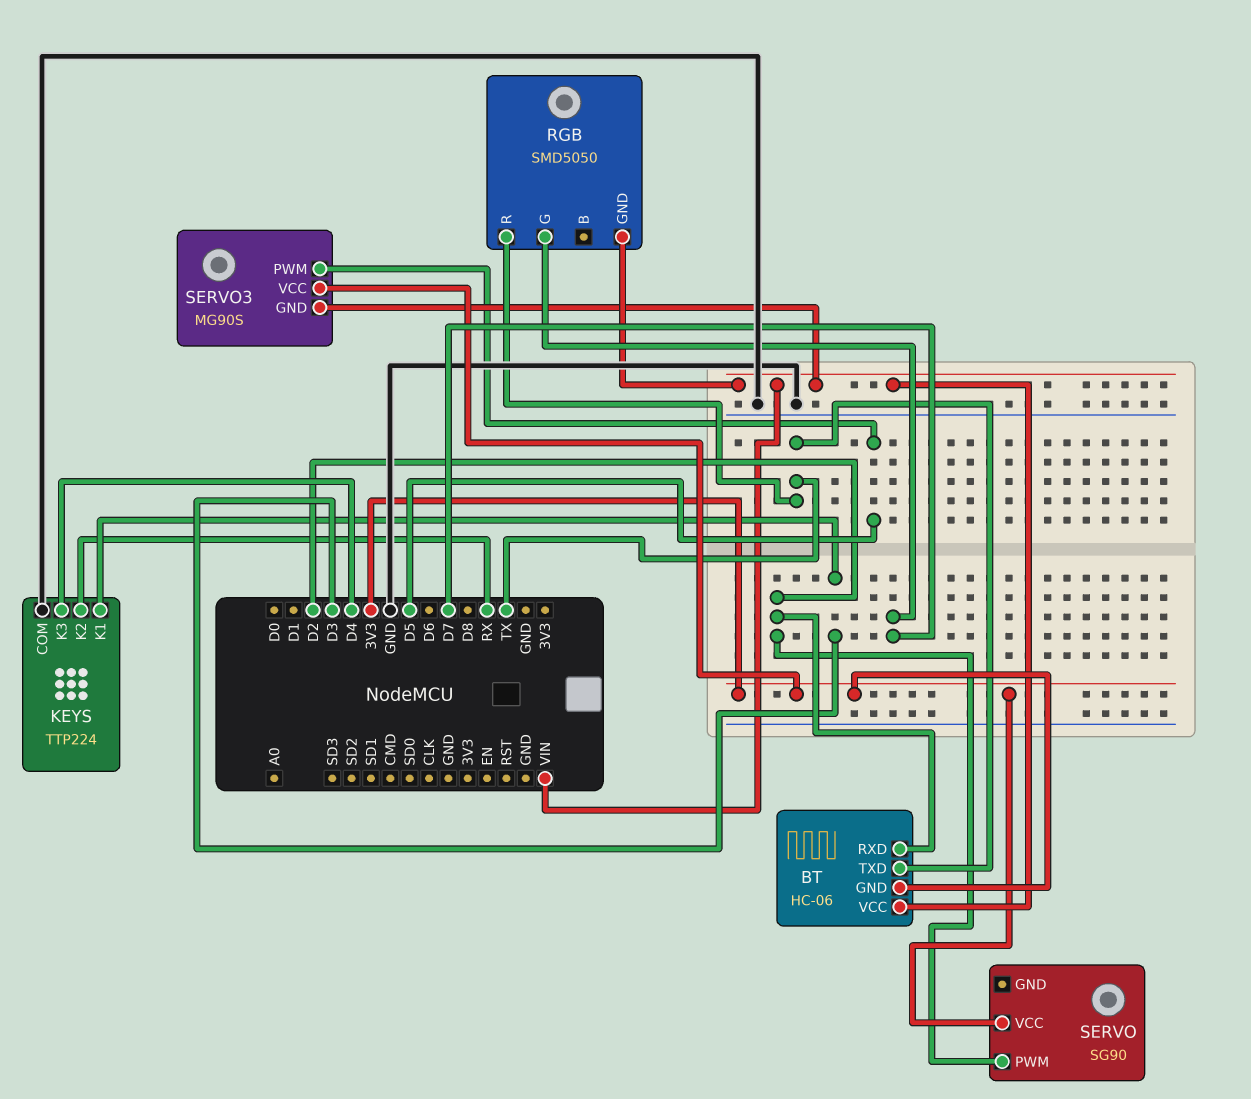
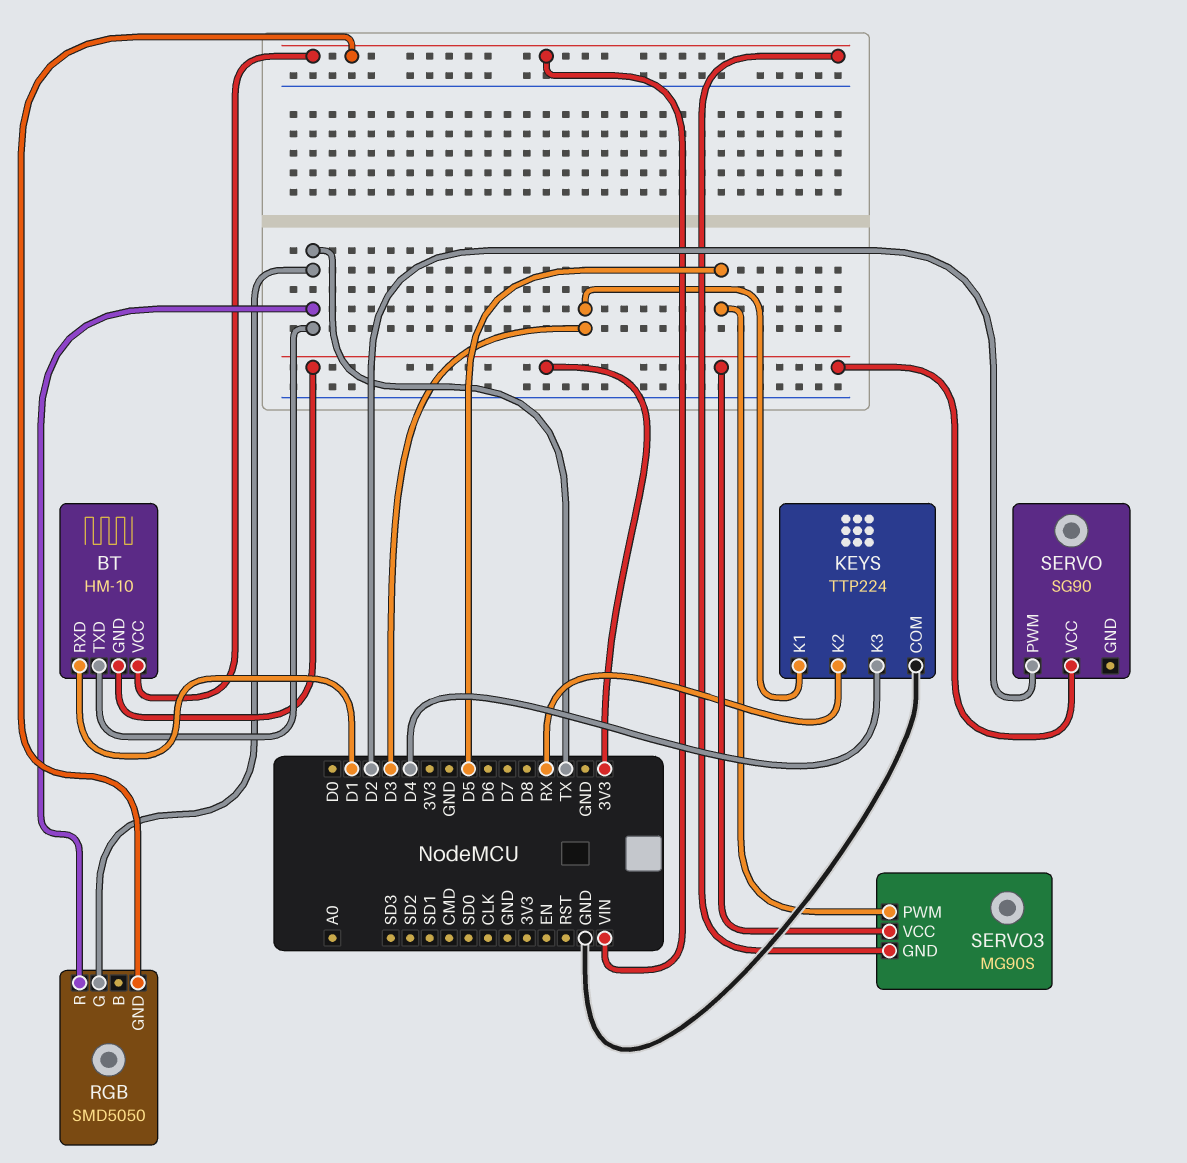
BT: HC-06 -> HM-10
BT pin RXD: D2 -> D1
RGB pin G: D7 -> TX

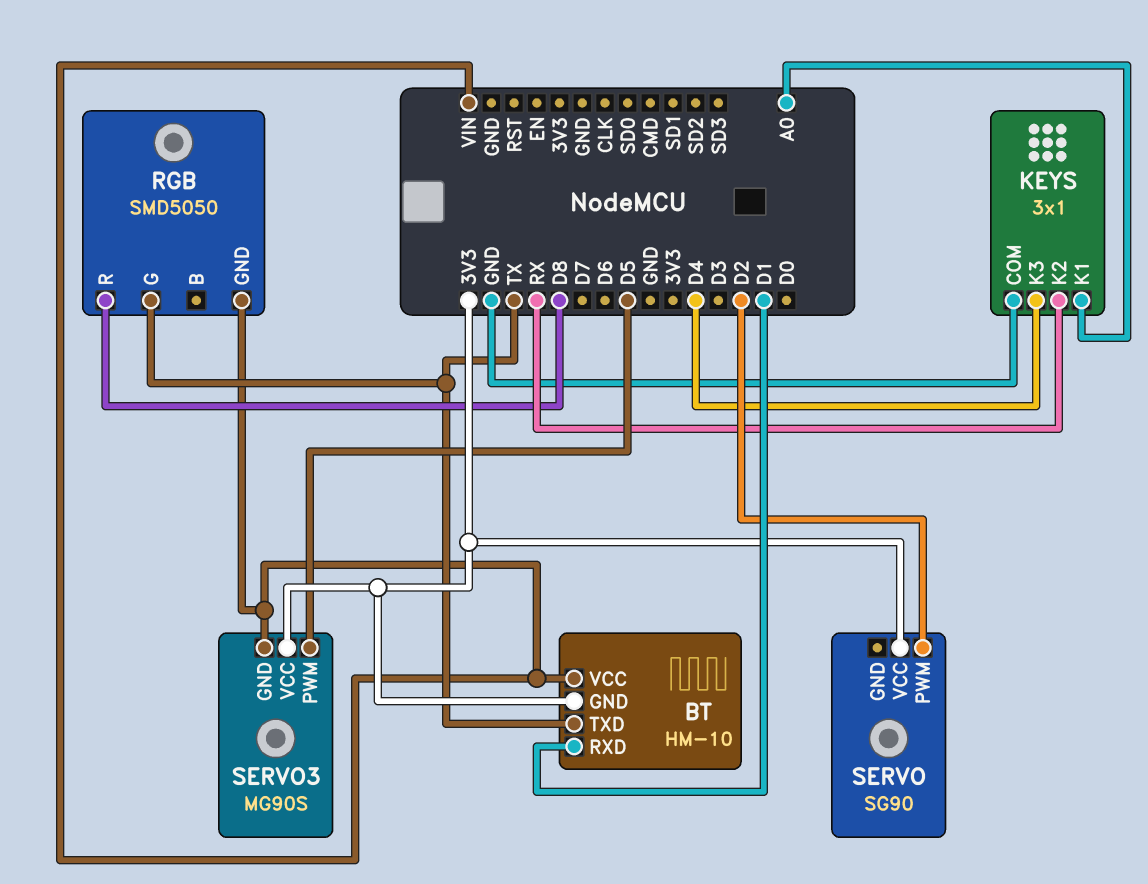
KEYS: TTP224 -> 3x1
KEYS pin K1: D3 -> A0
RGB pin R: TX -> D8

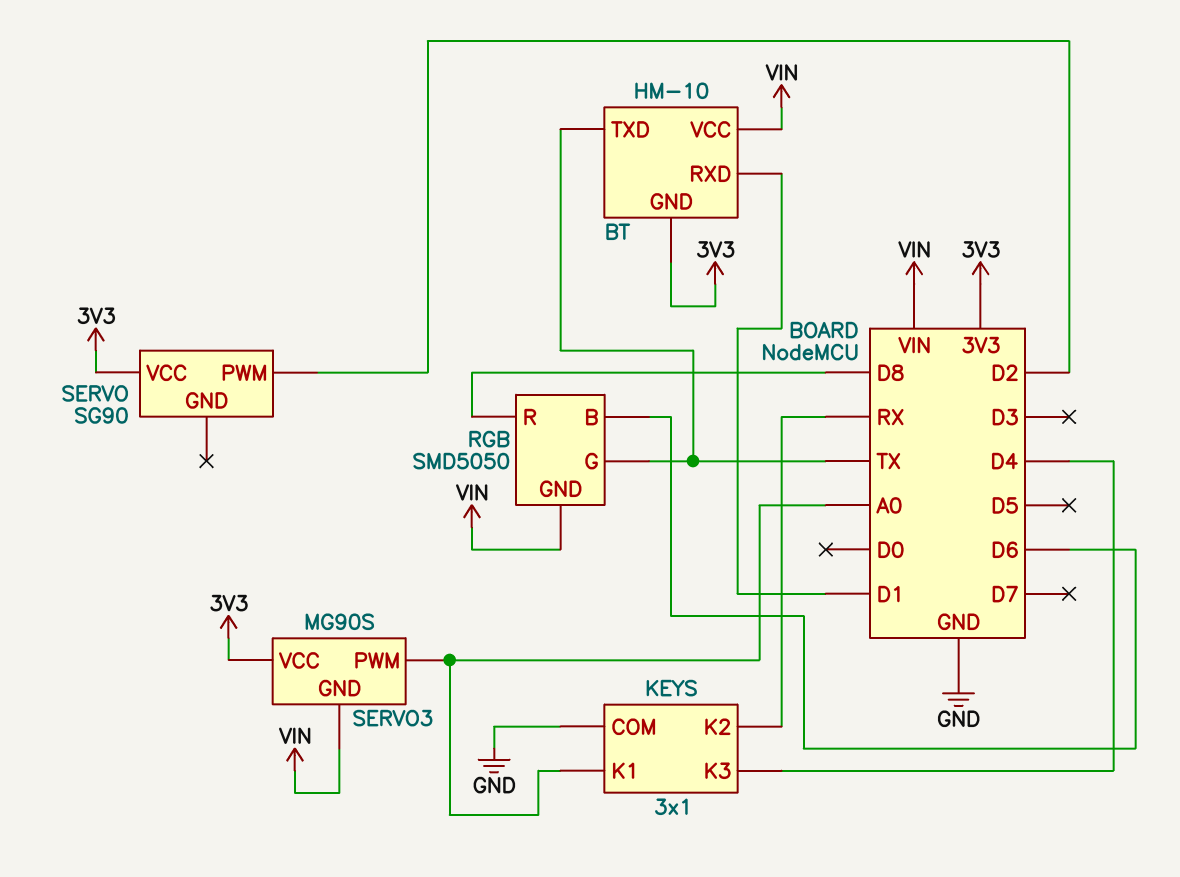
RGB pin B: none -> D6
SERVO3 pin PWM: D5 -> A0

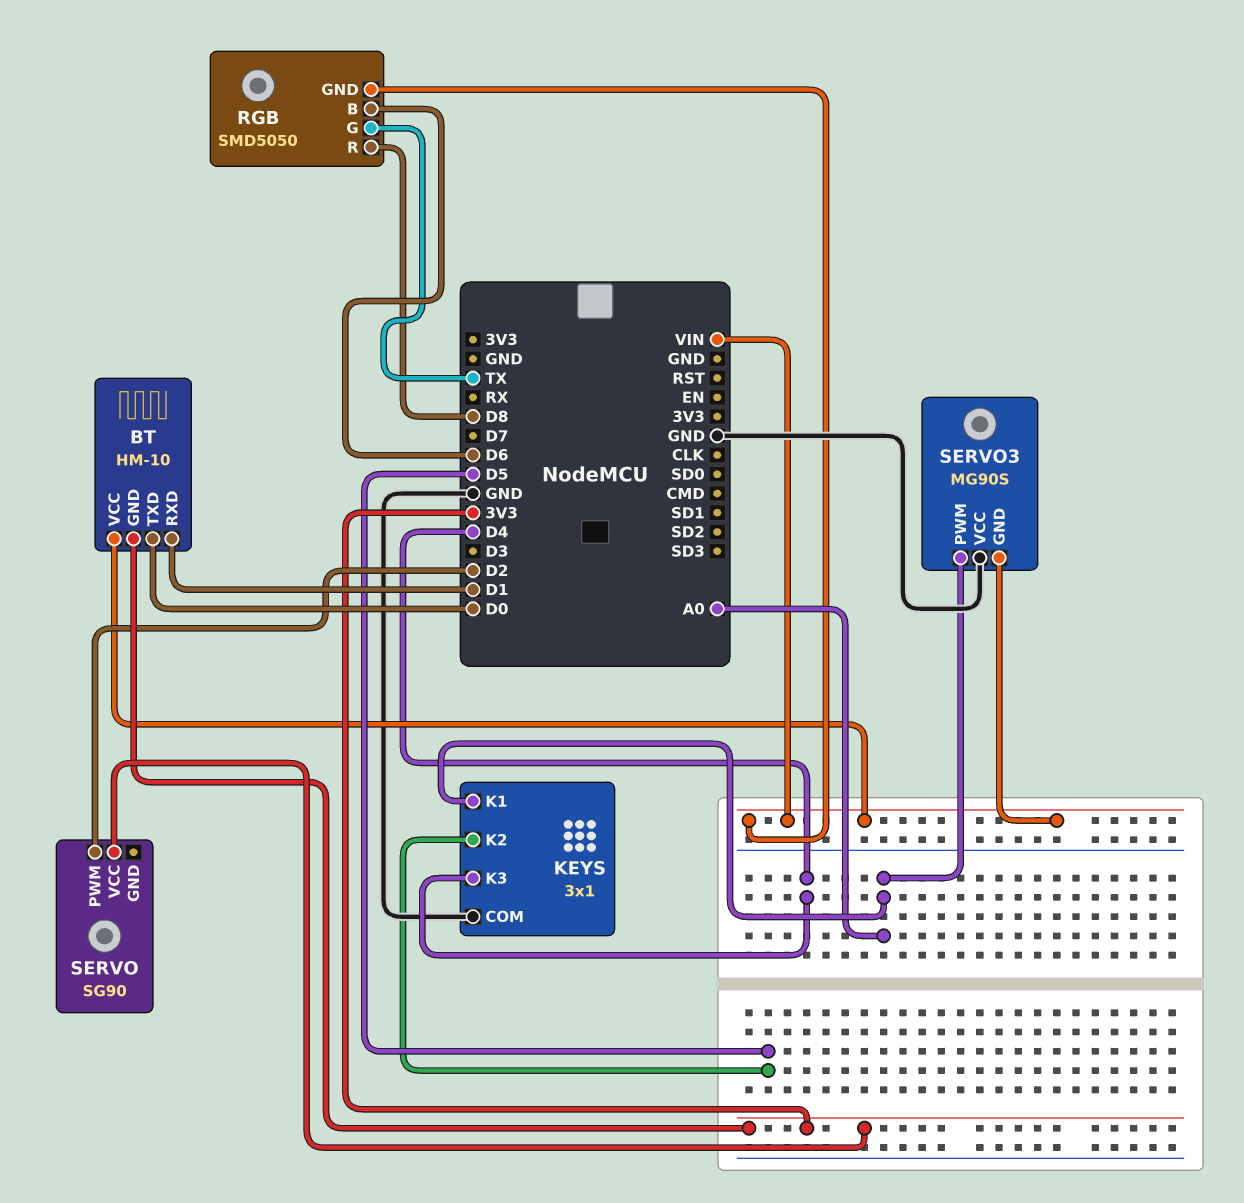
BT pin TXD: TX -> D0
KEYS pin K2: RX -> D5
SERVO3 pin VCC: 3V3 -> GND

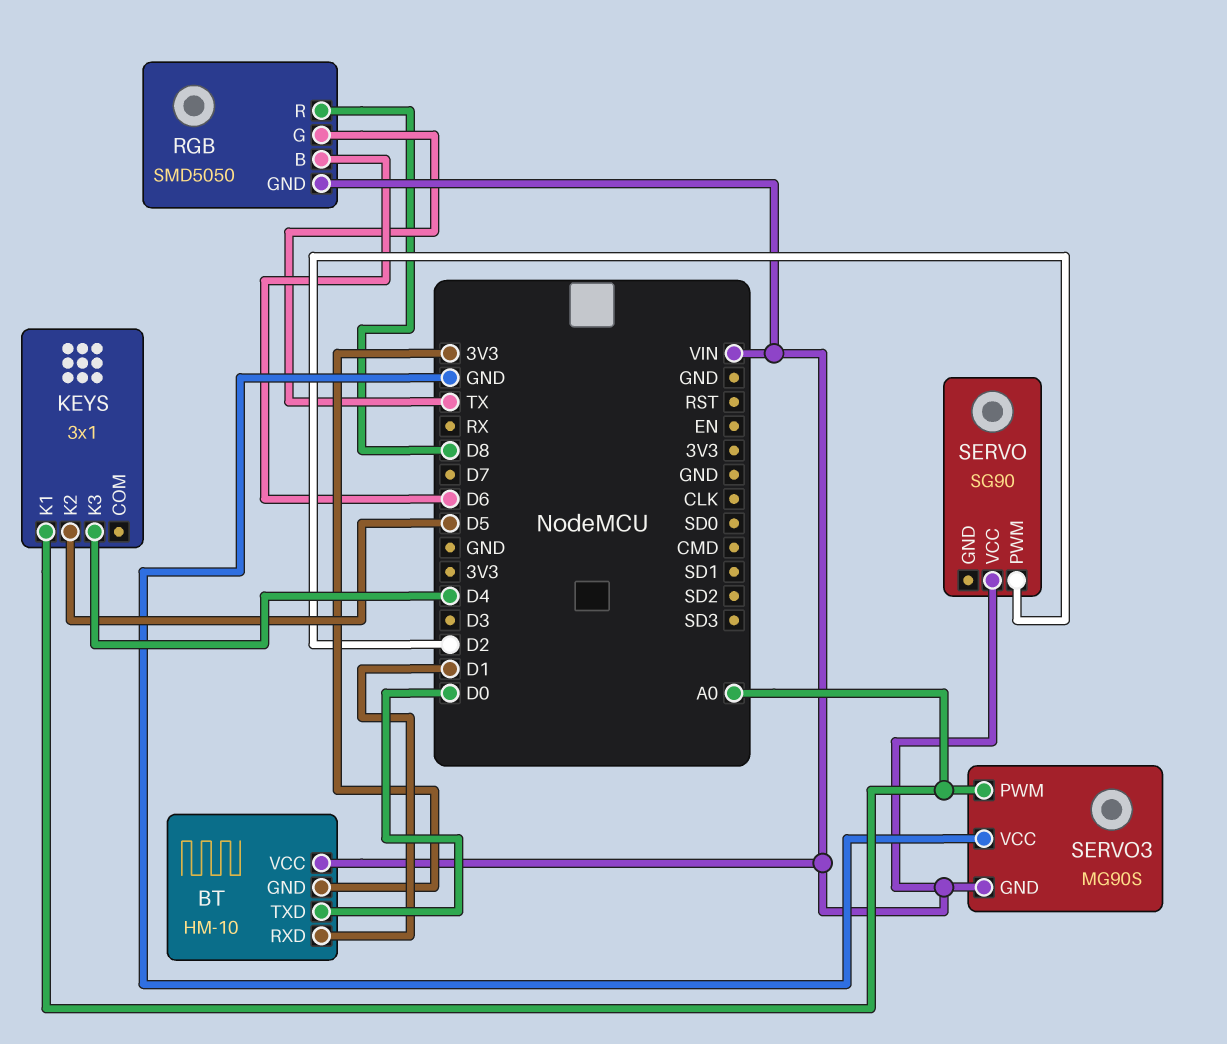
KEYS pin COM: GND -> none
SERVO pin VCC: 3V3 -> VIN

